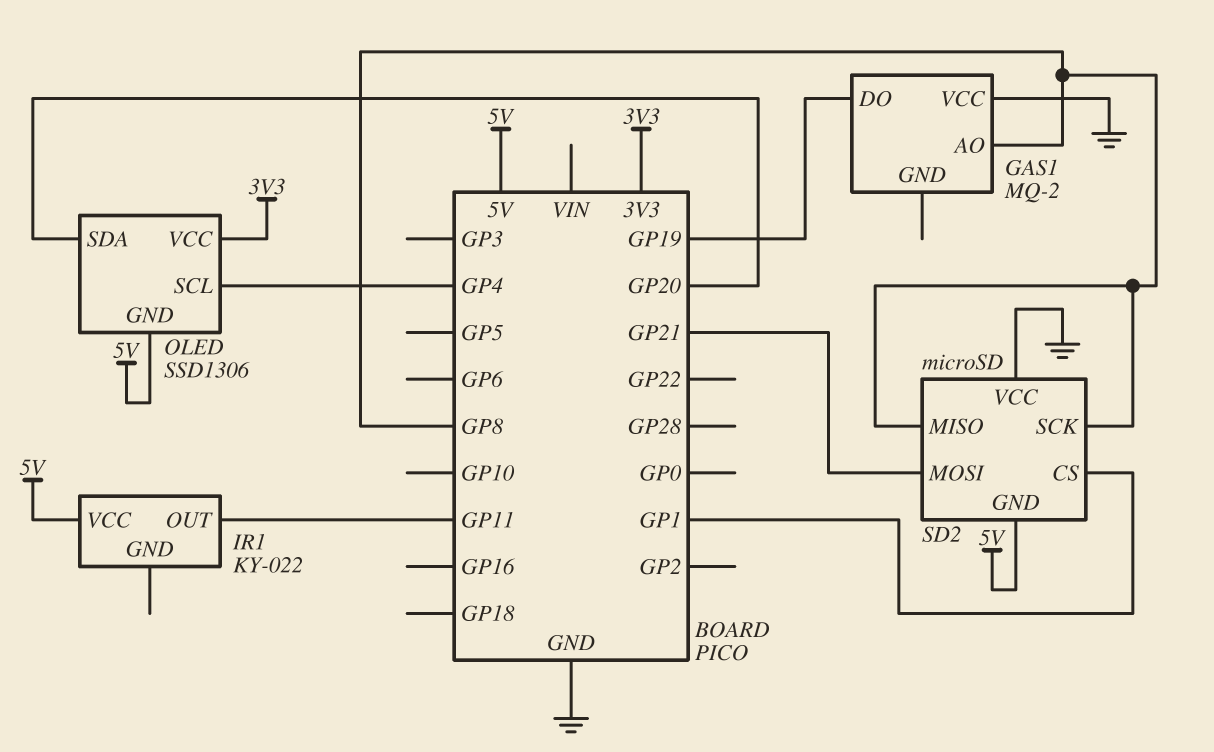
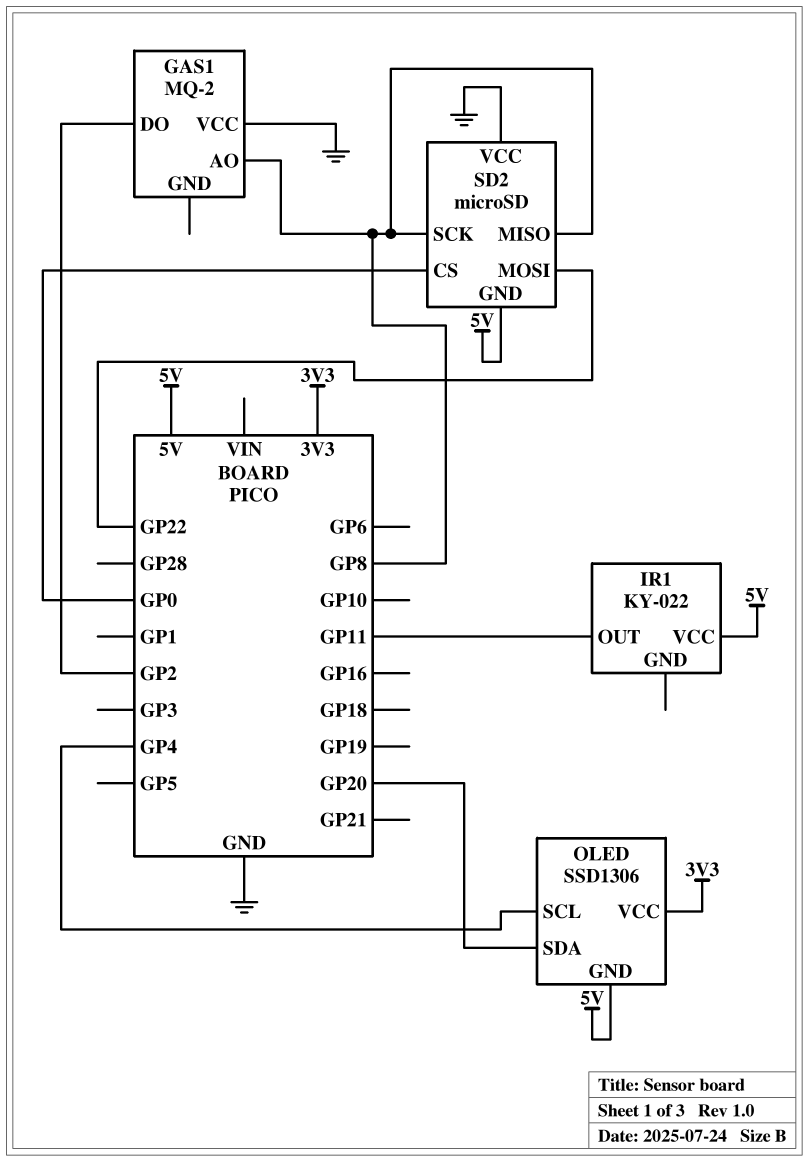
GAS1 pin DO: GP19 -> GP2
SD2 pin CS: GP1 -> GP0
SD2 pin MOSI: GP21 -> GP22

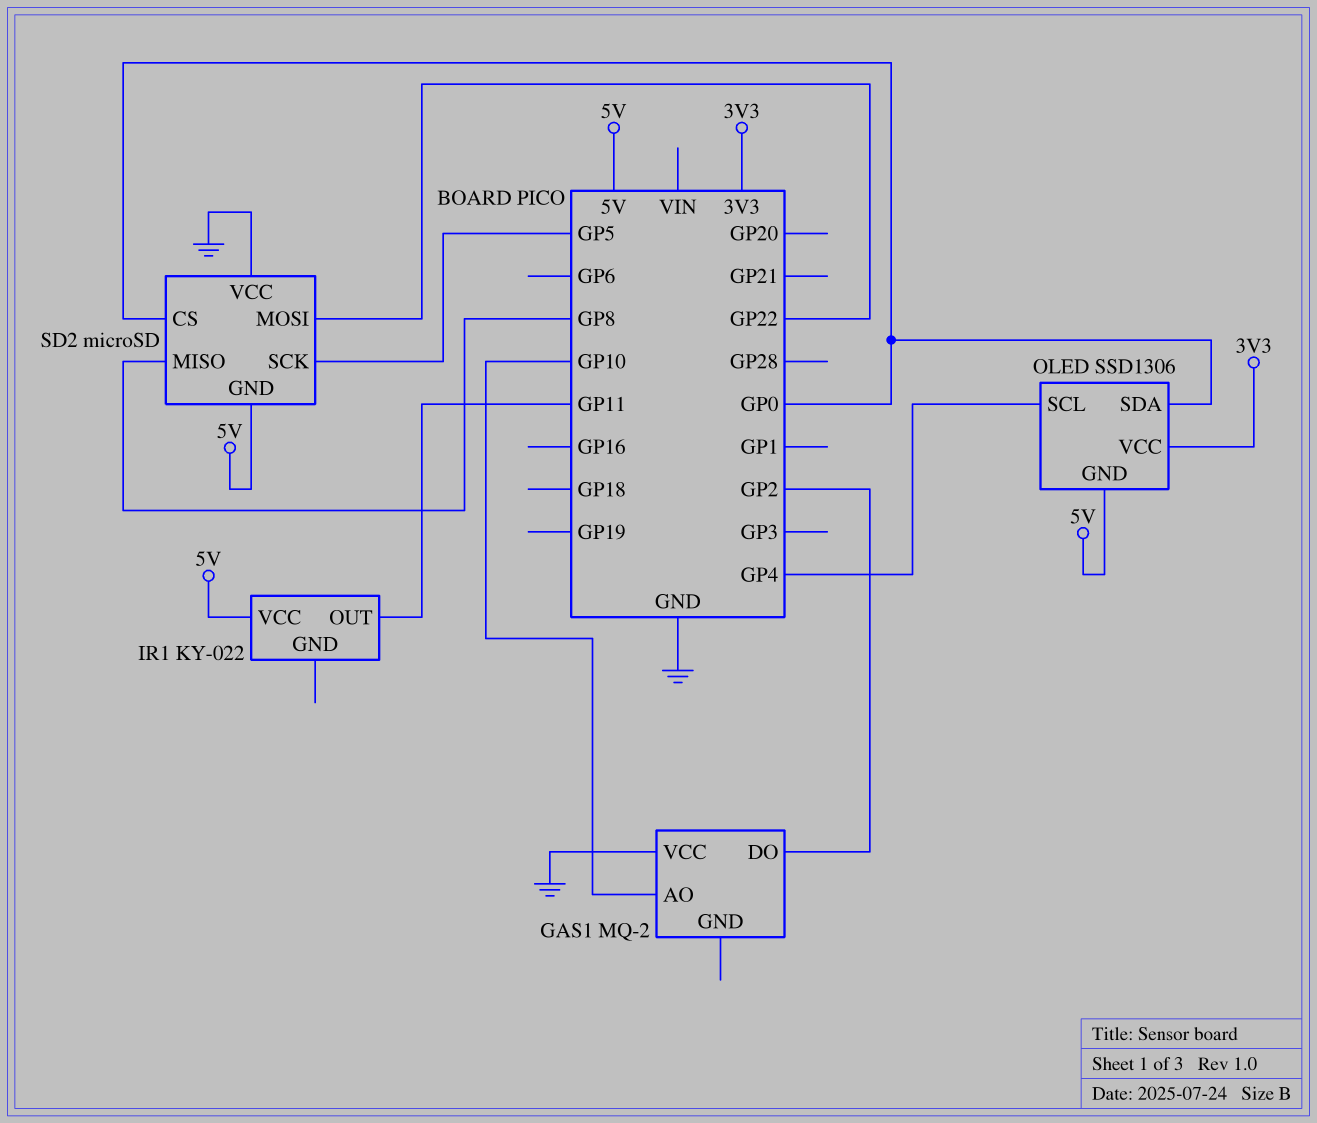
GAS1 pin AO: GP8 -> GP10
OLED pin SDA: GP20 -> GP0
SD2 pin SCK: GP8 -> GP5

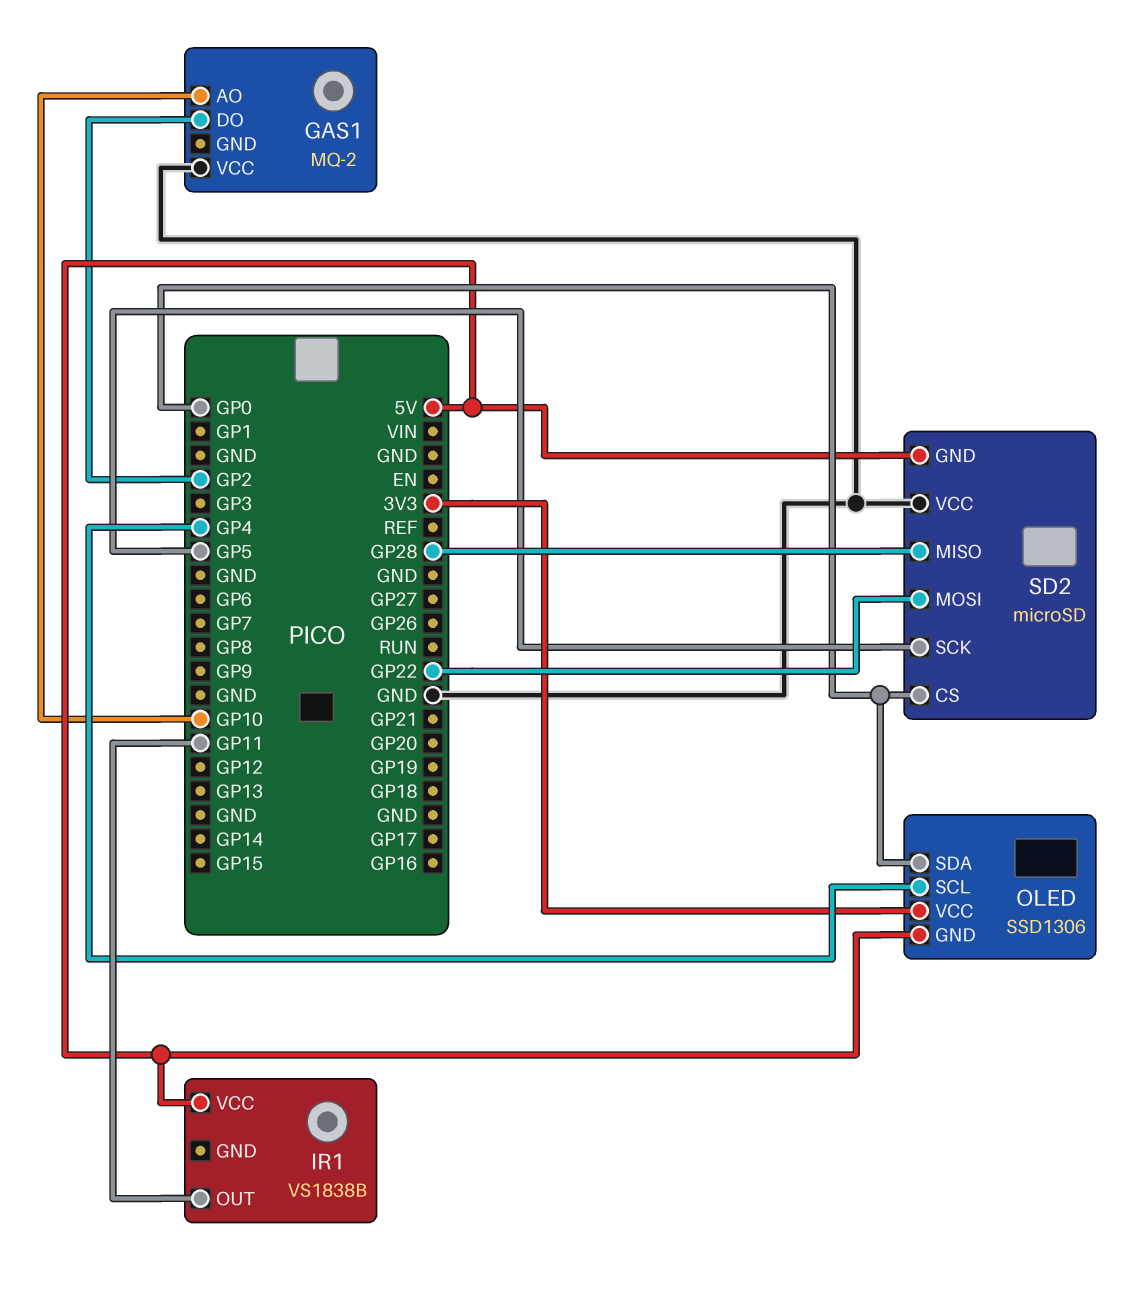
IR1: KY-022 -> VS1838B
SD2 pin MISO: GP8 -> GP28

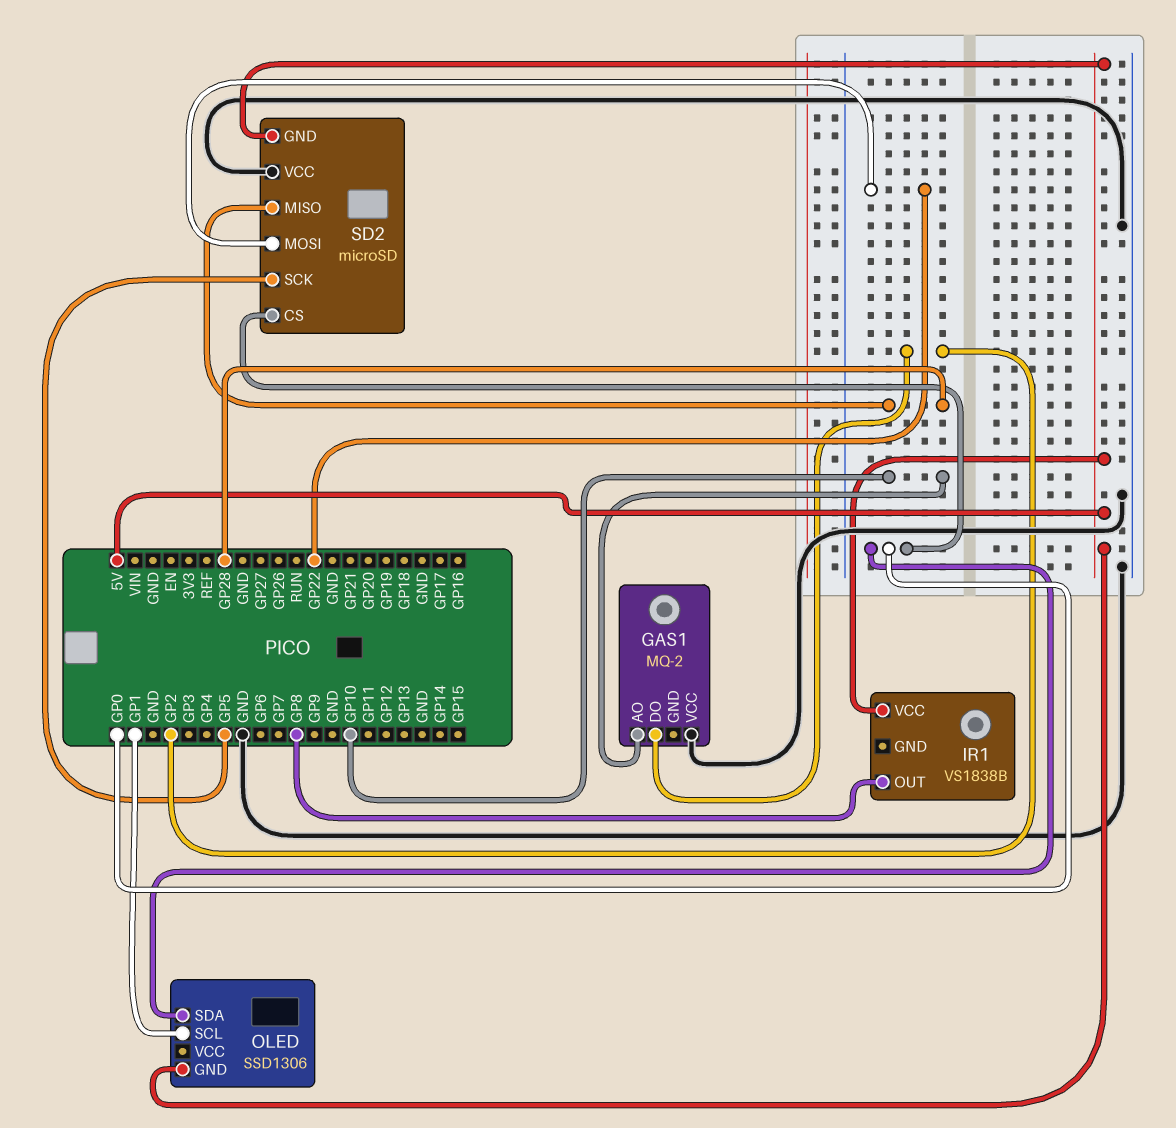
IR1 pin OUT: GP11 -> GP8
OLED pin SCL: GP4 -> GP1
OLED pin VCC: 3V3 -> none

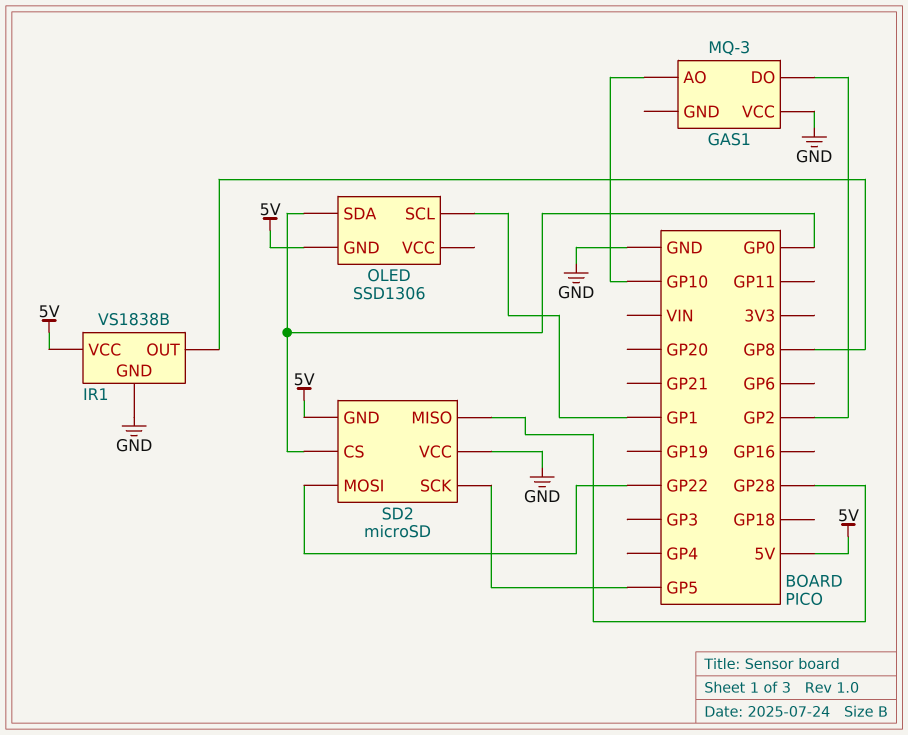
GAS1: MQ-2 -> MQ-3
IR1 pin GND: none -> GND

